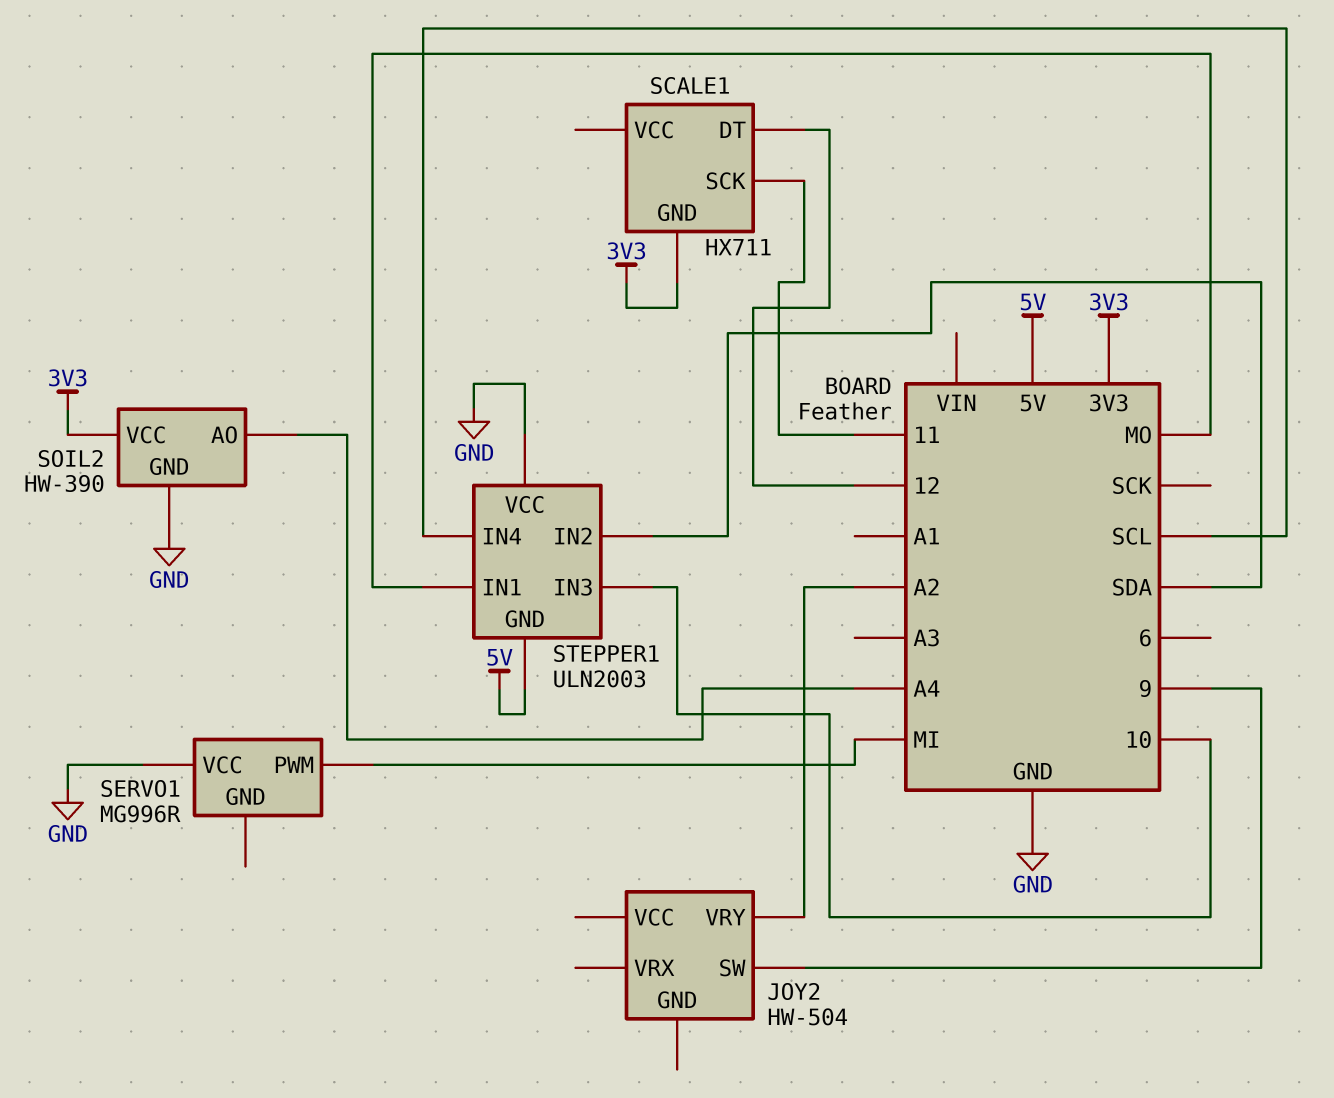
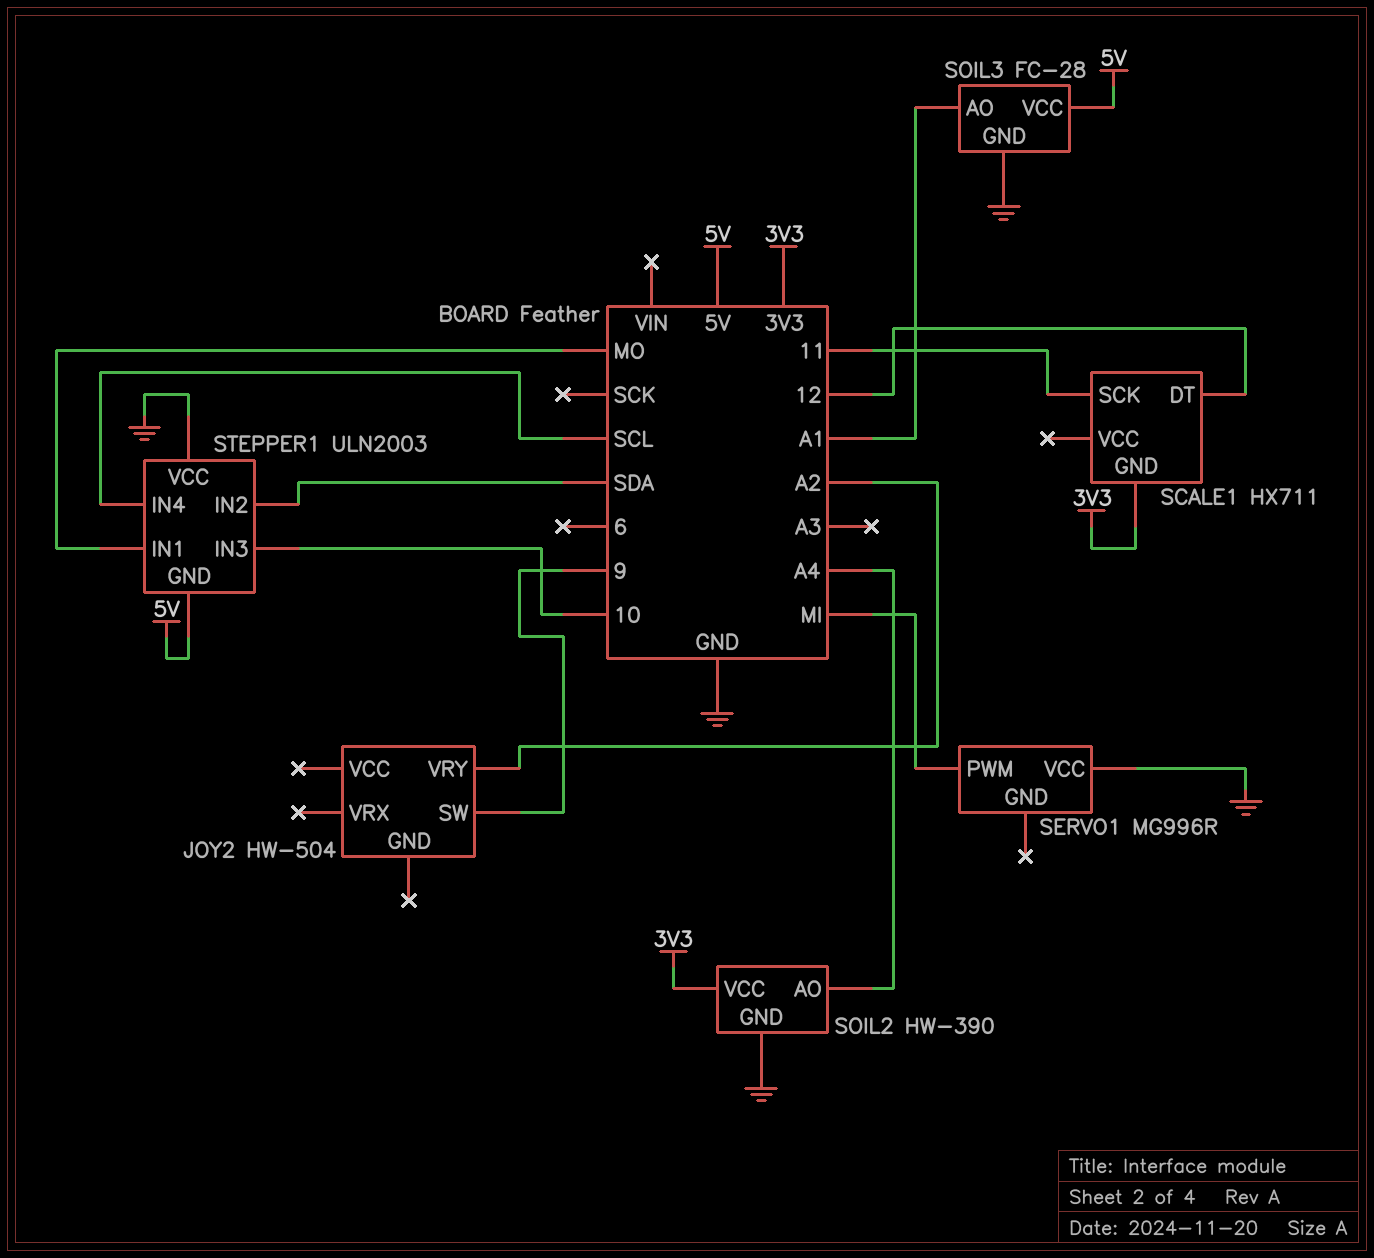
SOIL3: none -> FC-28
SOIL3 pin AO: none -> A1
SOIL3 pin GND: none -> GND
SOIL3 pin VCC: none -> 5V

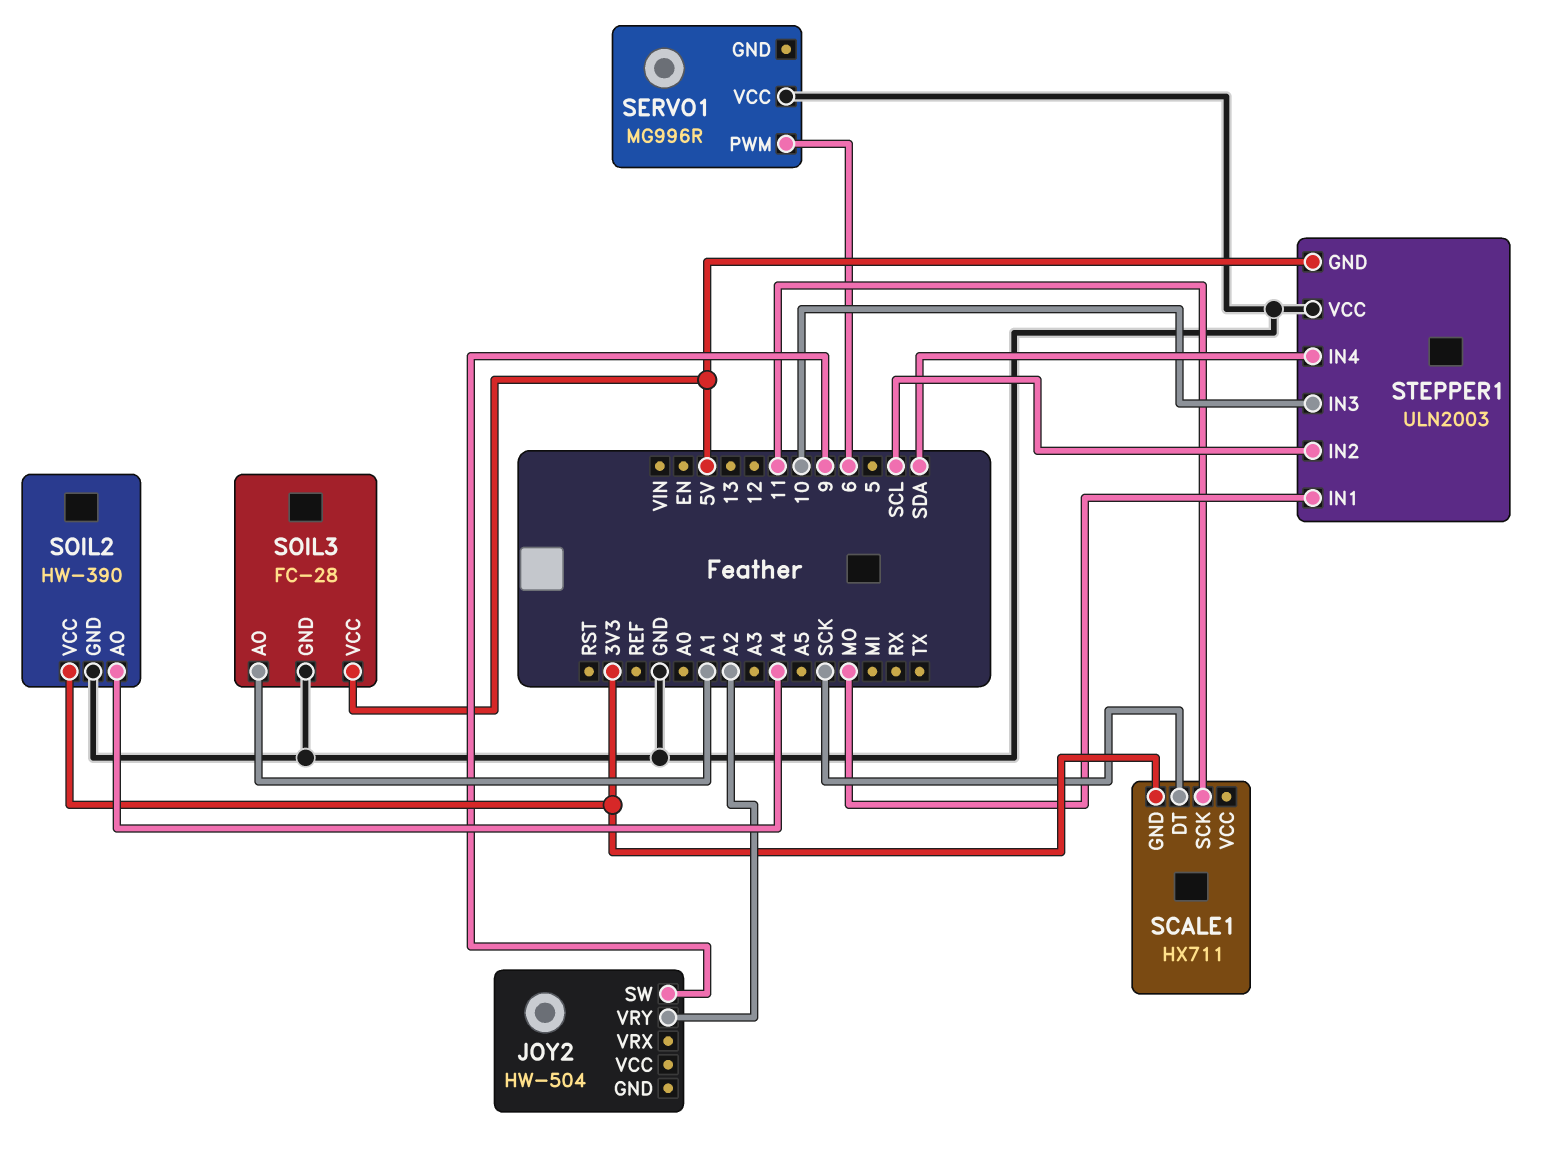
SCALE1 pin DT: 12 -> SCK
SERVO1 pin PWM: MI -> 6
STEPPER1 pin IN2: SDA -> SCL
STEPPER1 pin IN4: SCL -> SDA

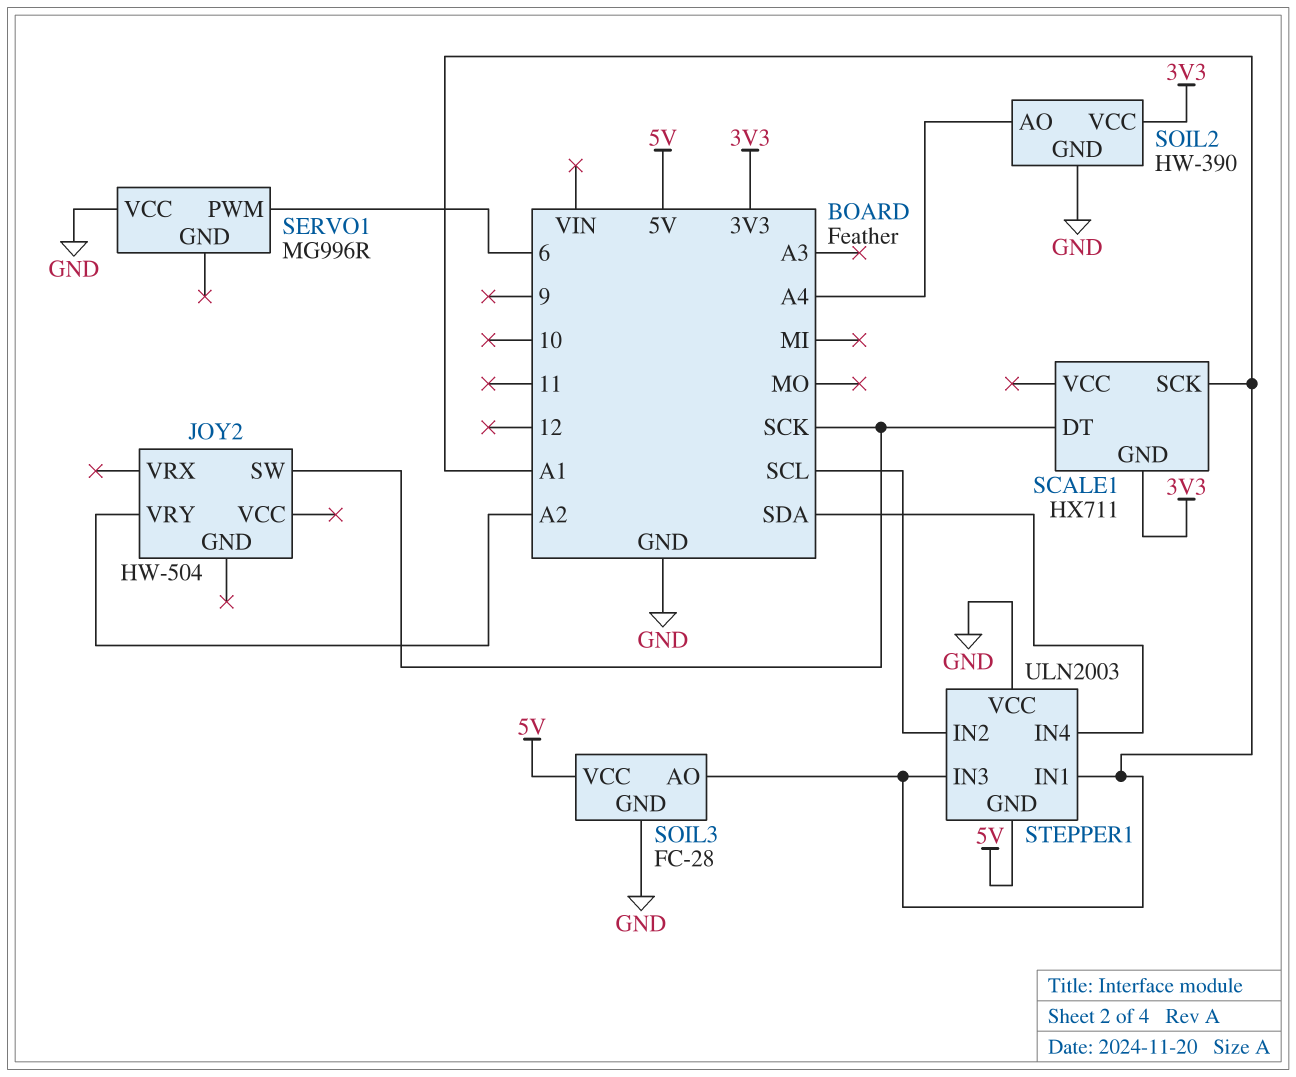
JOY2 pin SW: 9 -> SCK
SCALE1 pin SCK: 11 -> A1
STEPPER1 pin IN1: MO -> A1
STEPPER1 pin IN3: 10 -> A1

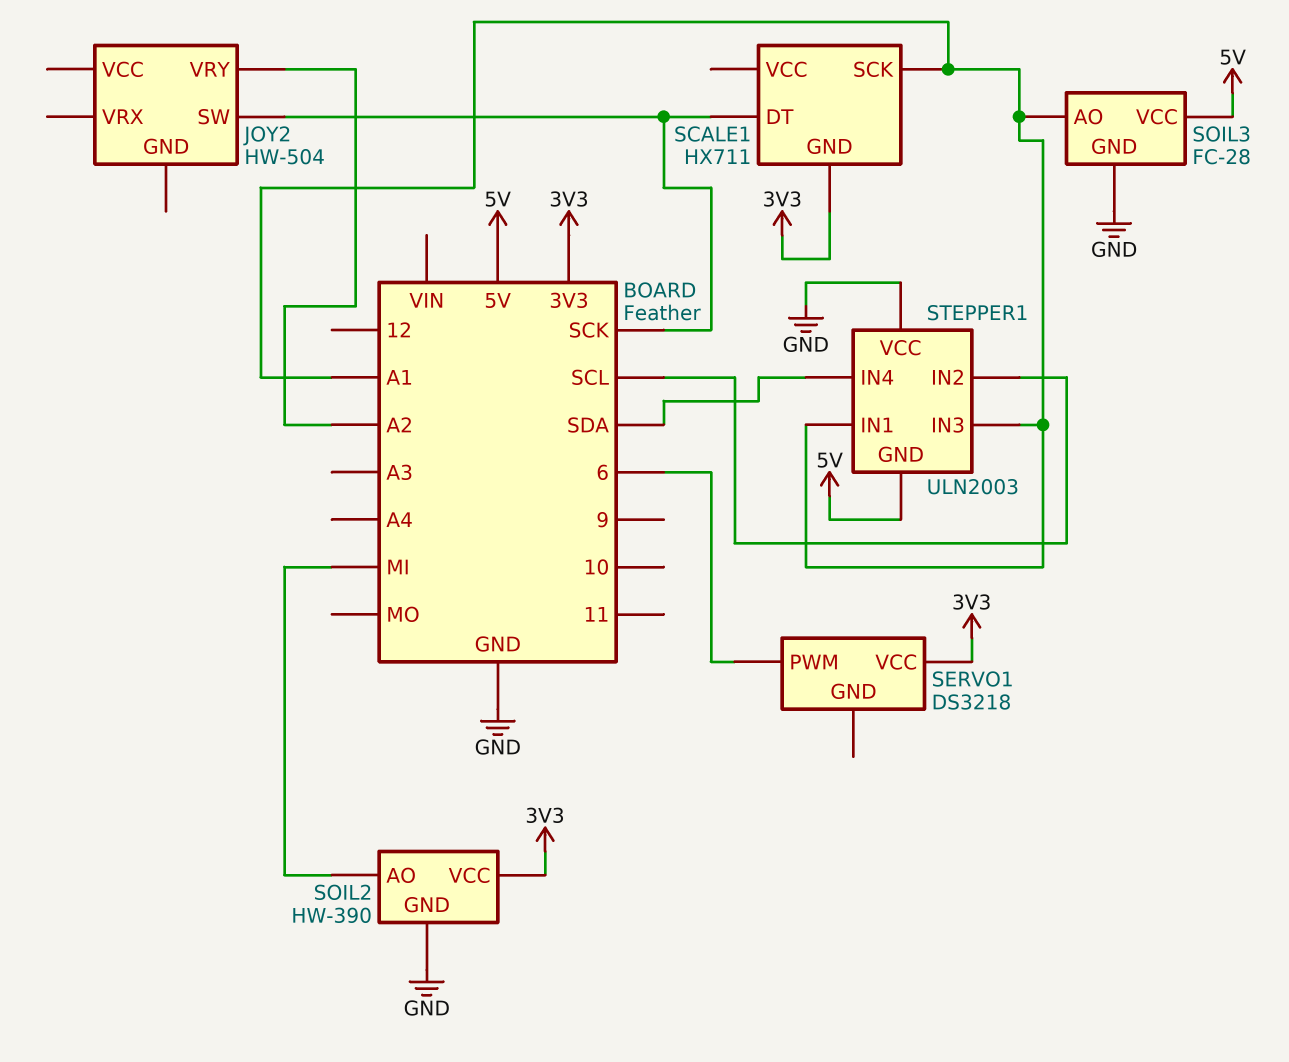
SERVO1: MG996R -> DS3218
SERVO1 pin VCC: GND -> 3V3
SOIL2 pin AO: A4 -> MI

